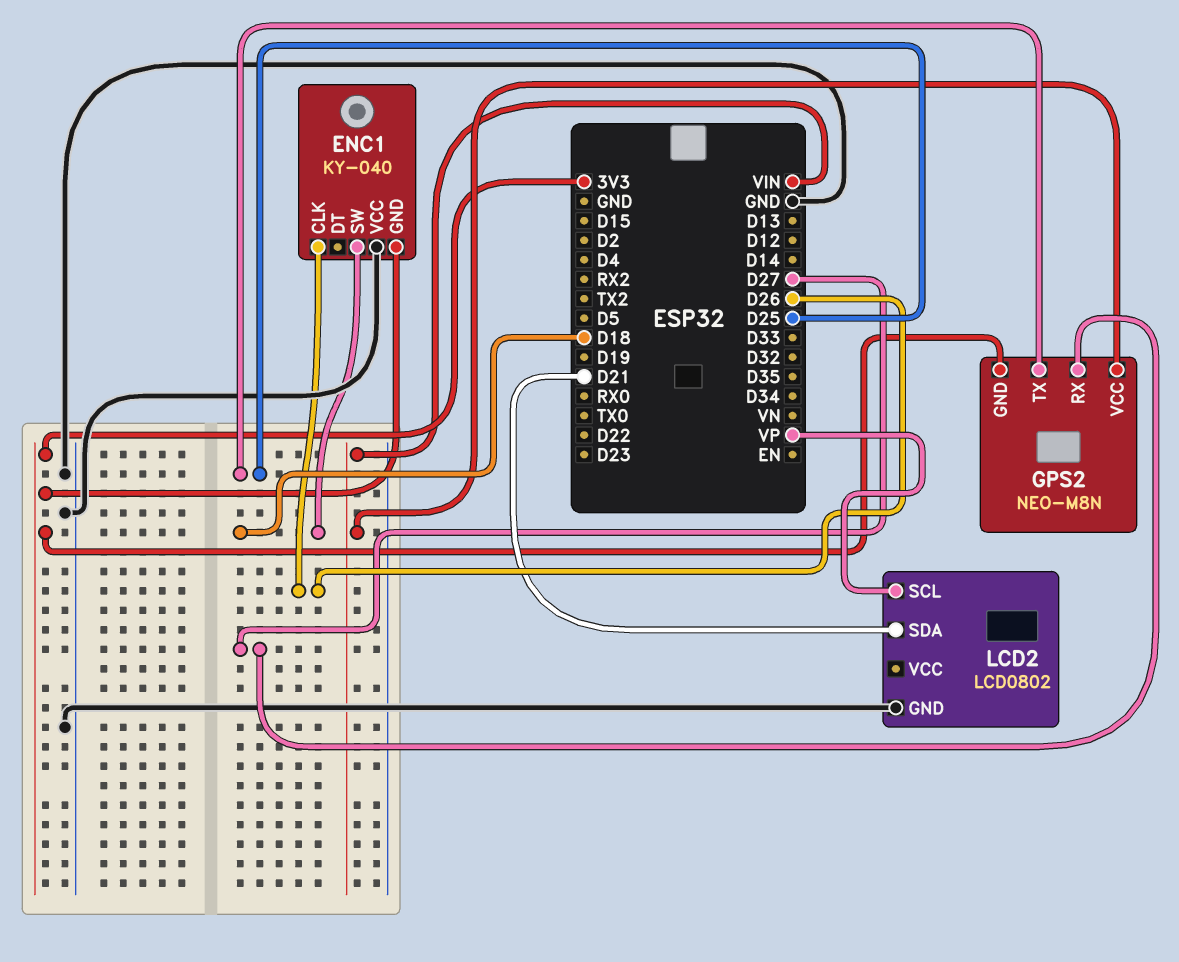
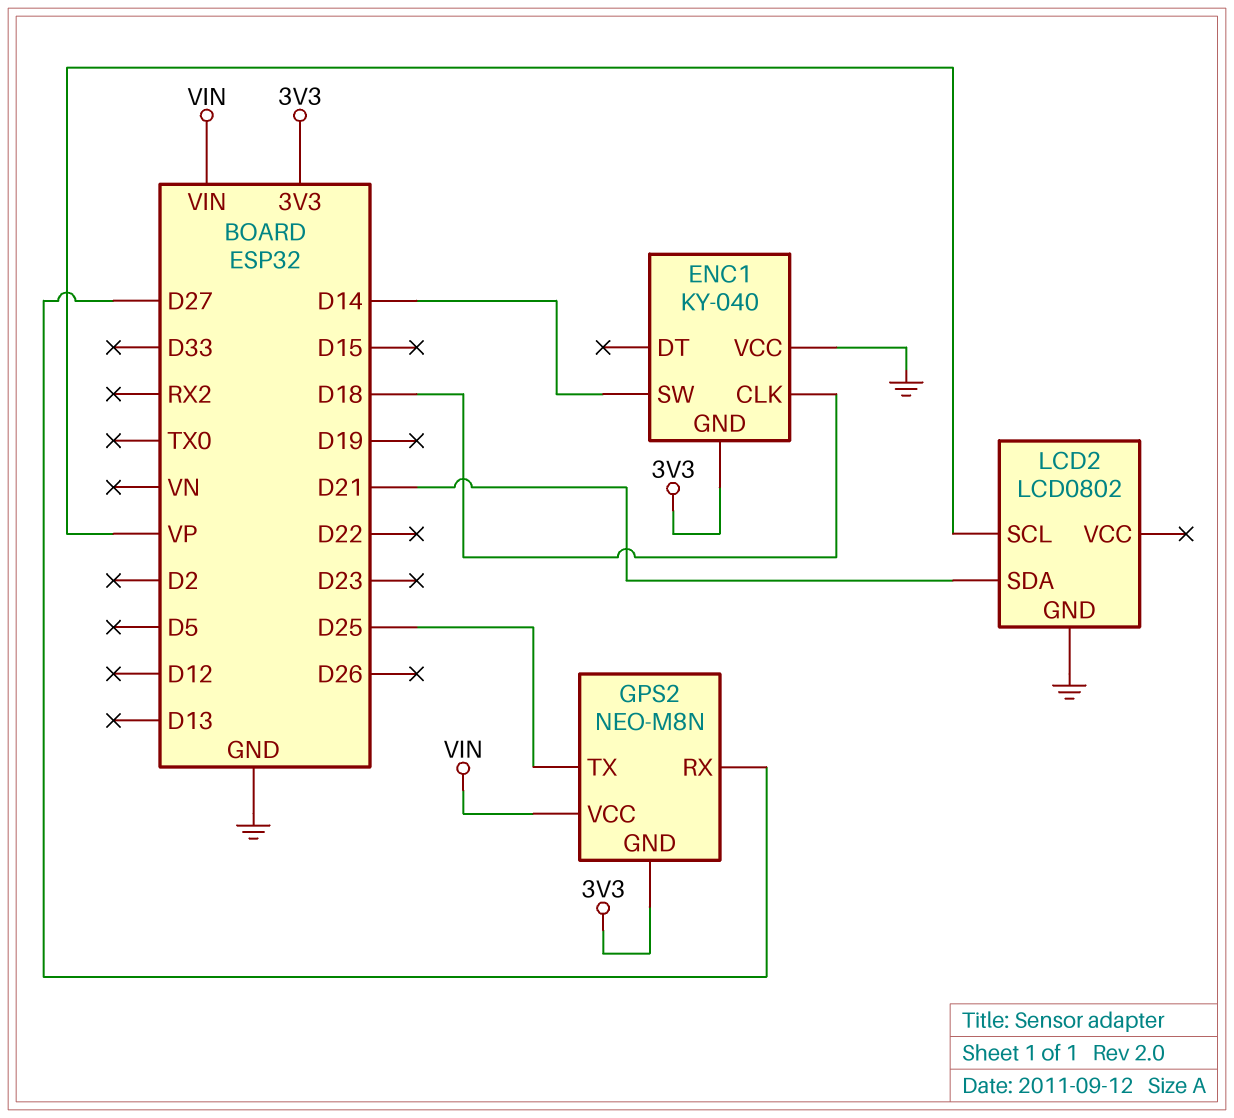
ENC1 pin CLK: D26 -> D18
ENC1 pin SW: D18 -> D14

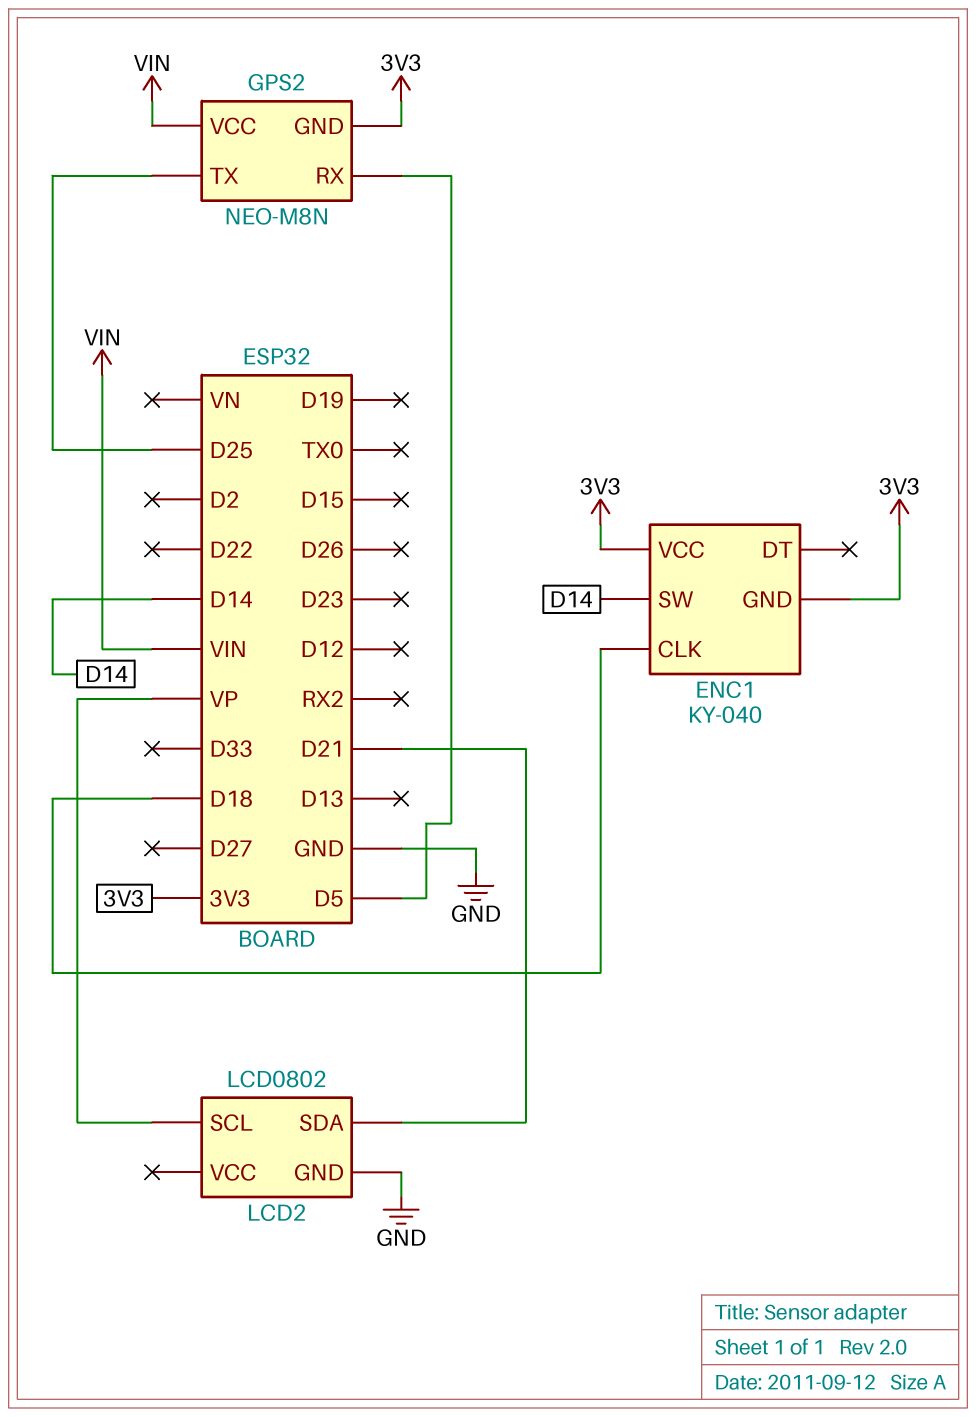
ENC1 pin VCC: GND -> 3V3
GPS2 pin RX: D27 -> D5

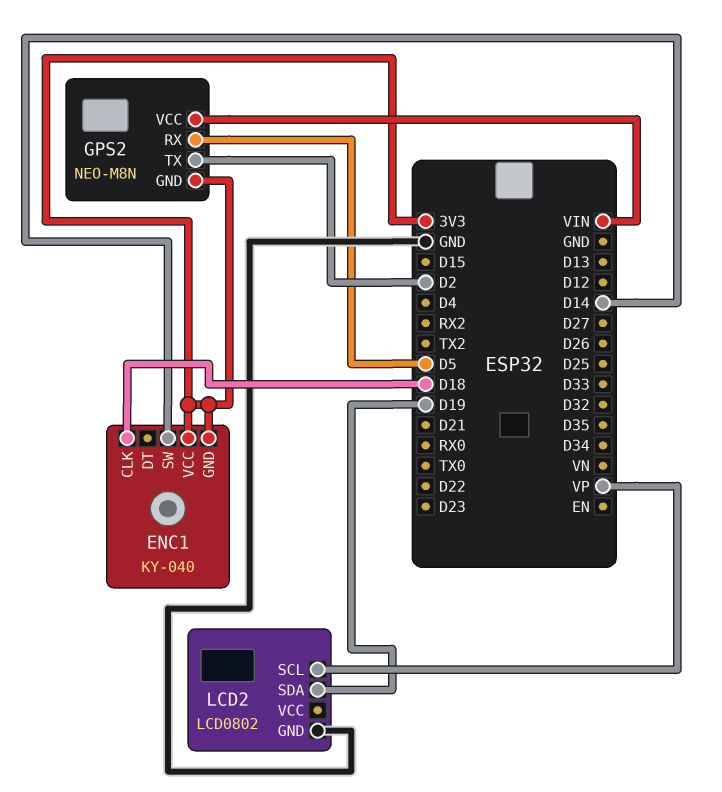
GPS2 pin TX: D25 -> D2
LCD2 pin SDA: D21 -> D19

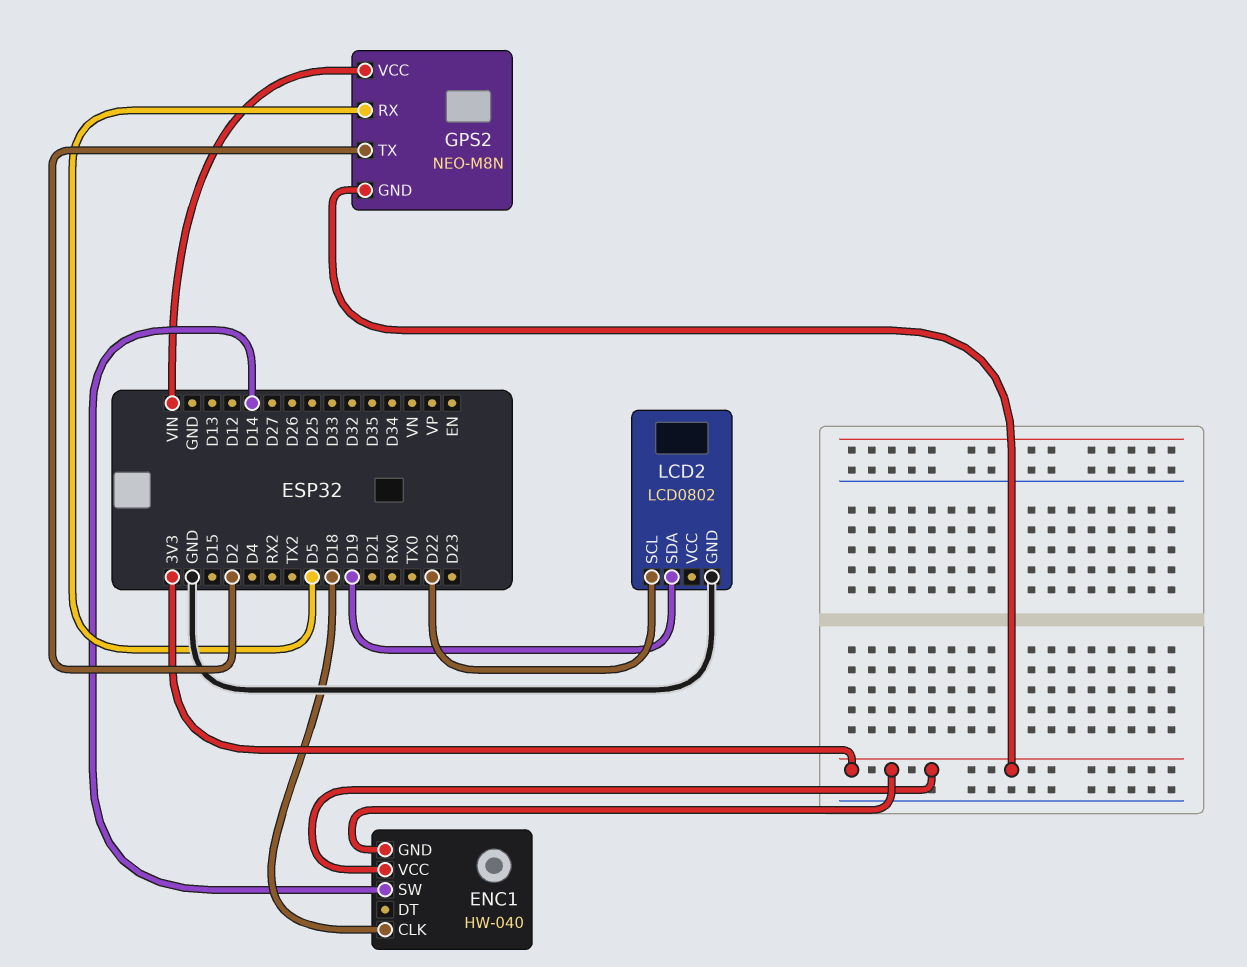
ENC1: KY-040 -> HW-040
LCD2 pin SCL: VP -> D22

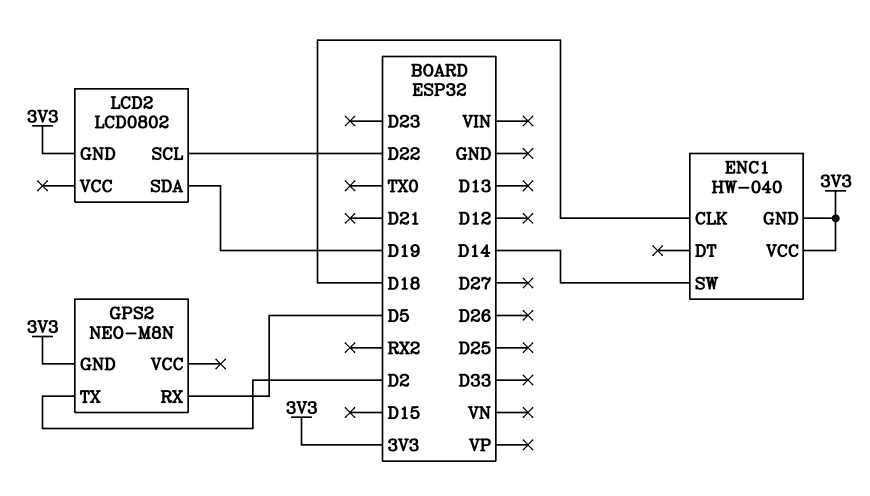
GPS2 pin VCC: VIN -> none
LCD2 pin GND: GND -> 3V3

